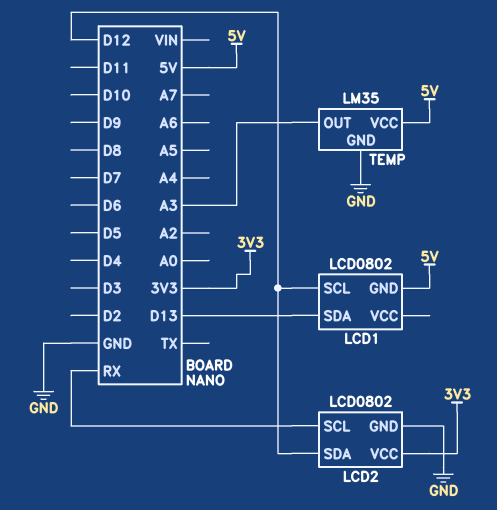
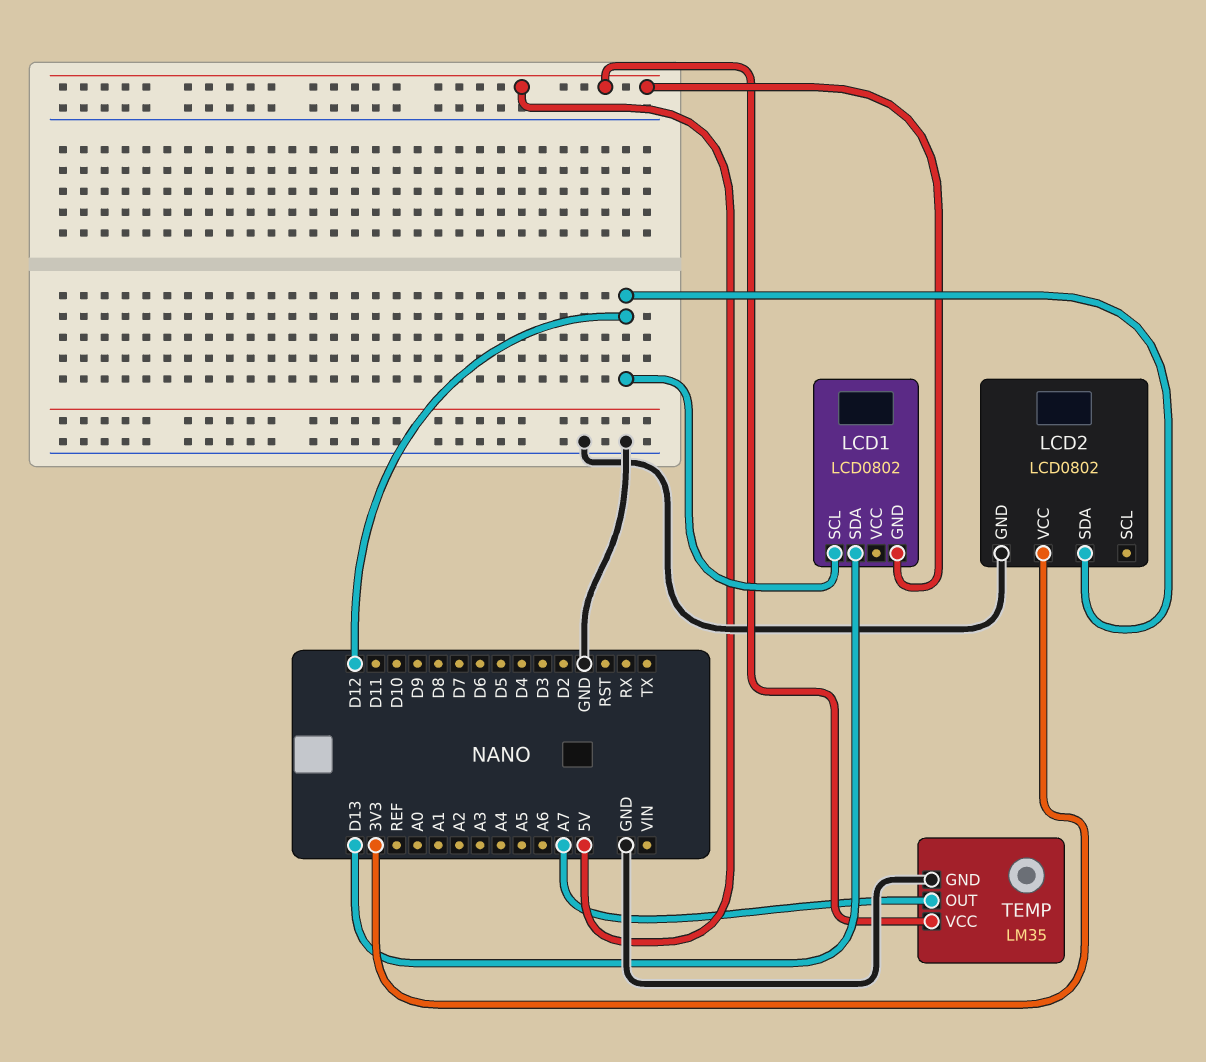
LCD2 pin SCL: RX -> none
TEMP pin OUT: A3 -> A7

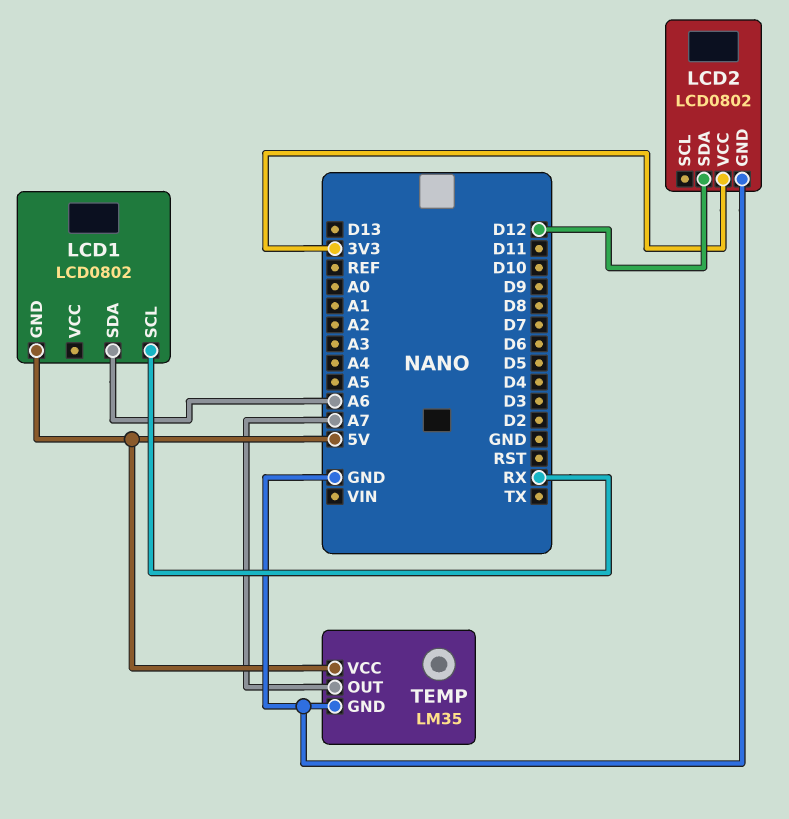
LCD1 pin SCL: D12 -> RX
LCD1 pin SDA: D13 -> A6

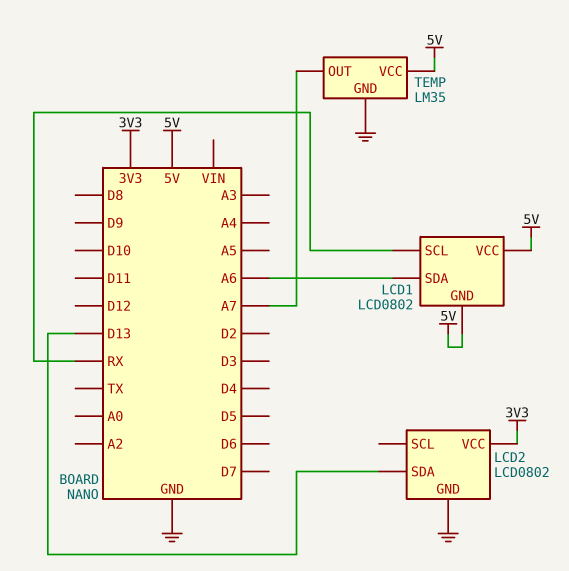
LCD1 pin VCC: none -> 5V
LCD2 pin SDA: D12 -> D13

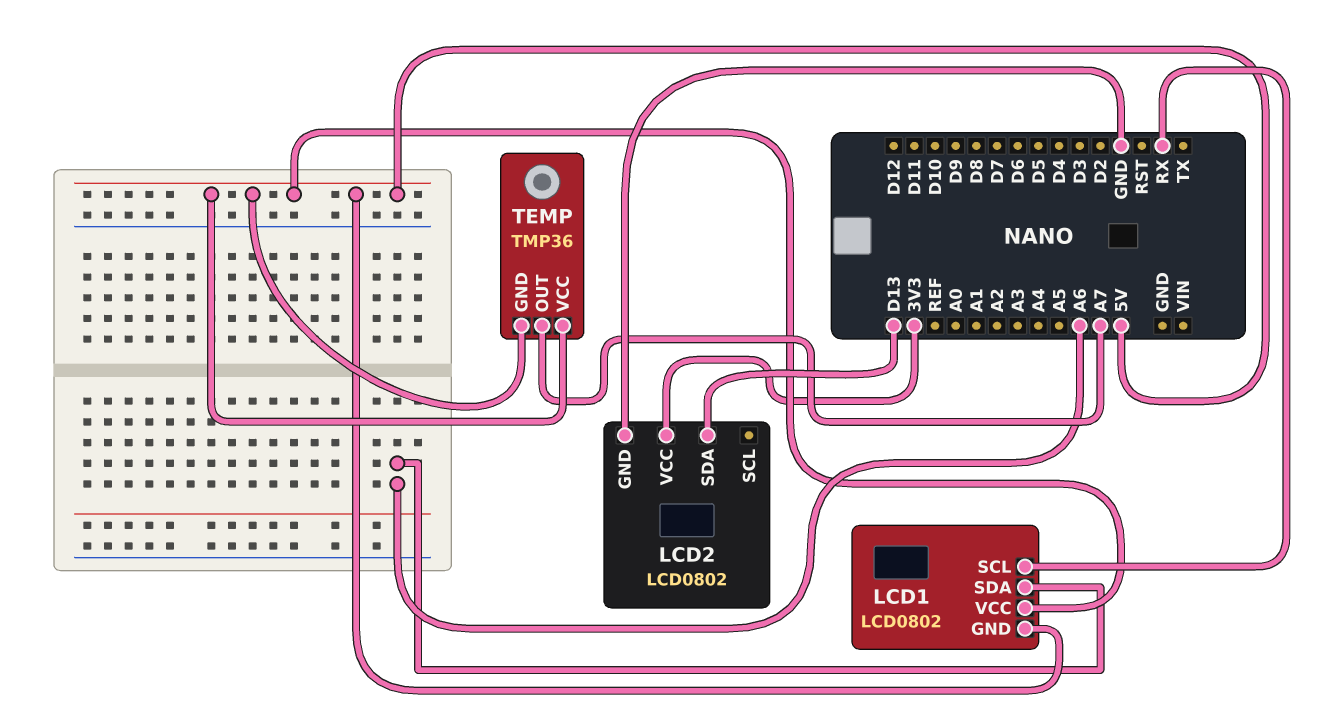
TEMP: LM35 -> TMP36
TEMP pin GND: GND -> 5V

